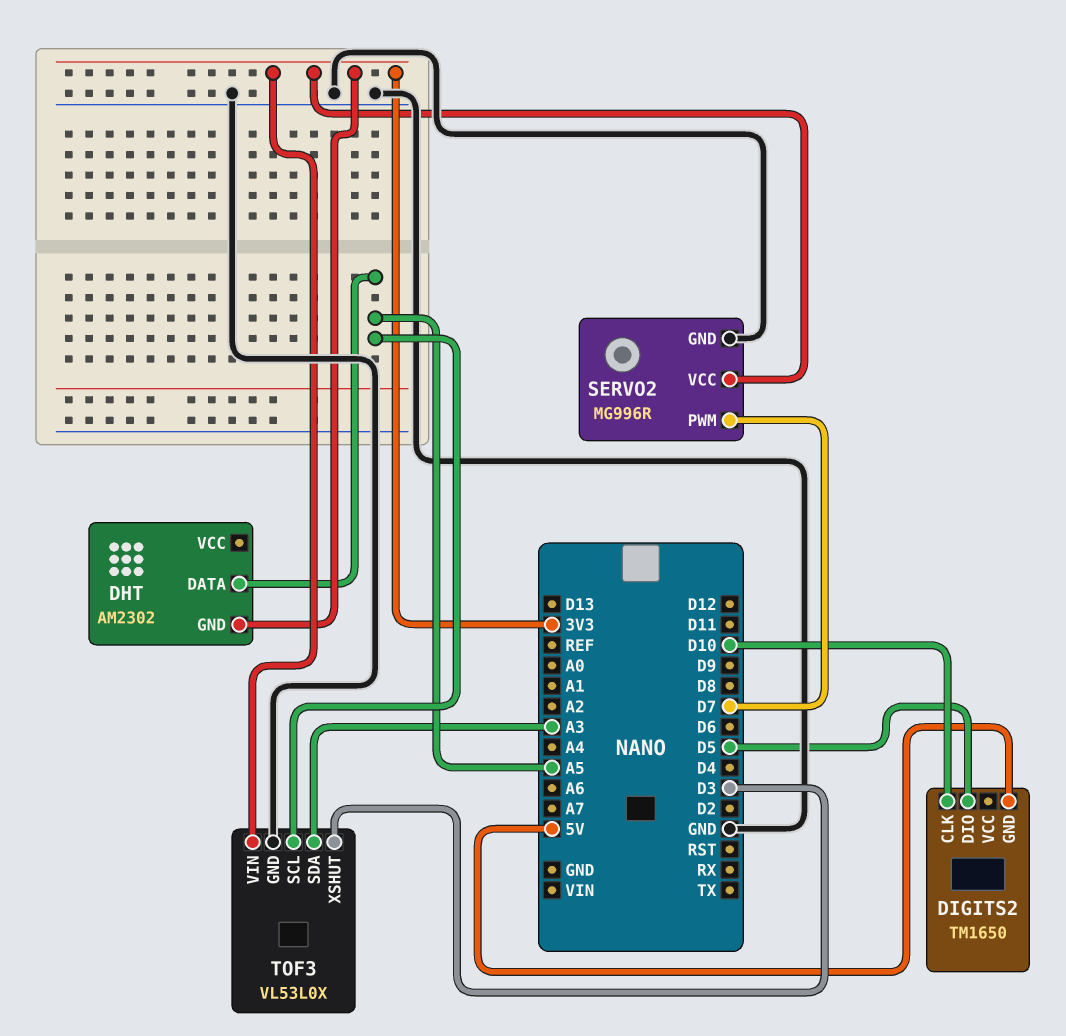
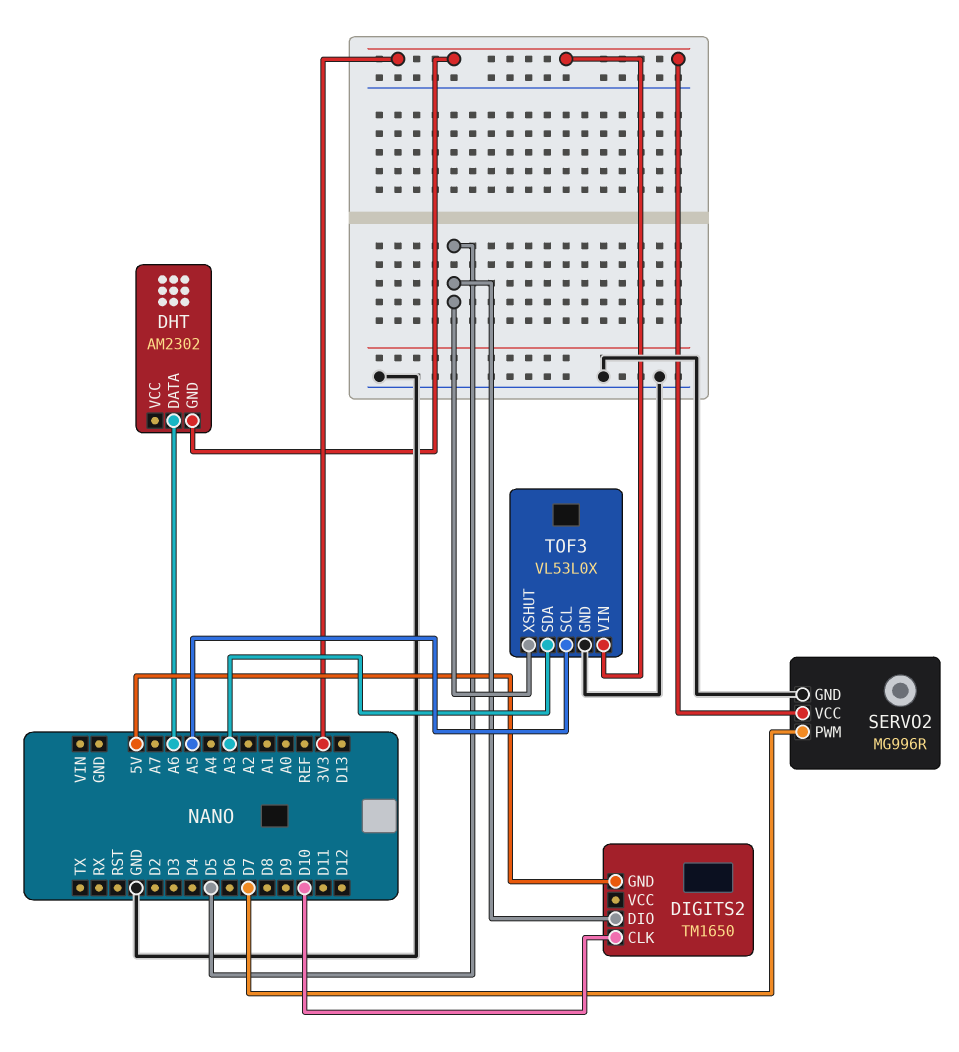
DHT pin DATA: A5 -> A6
TOF3 pin XSHUT: D3 -> D5

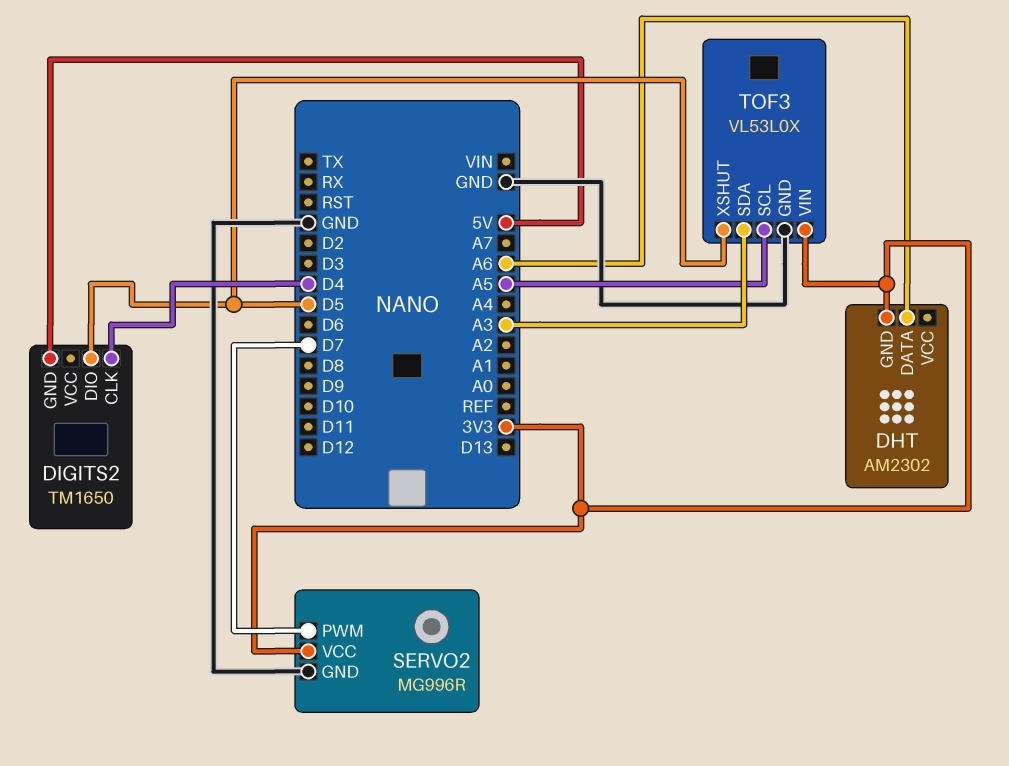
DIGITS2 pin CLK: D10 -> D4

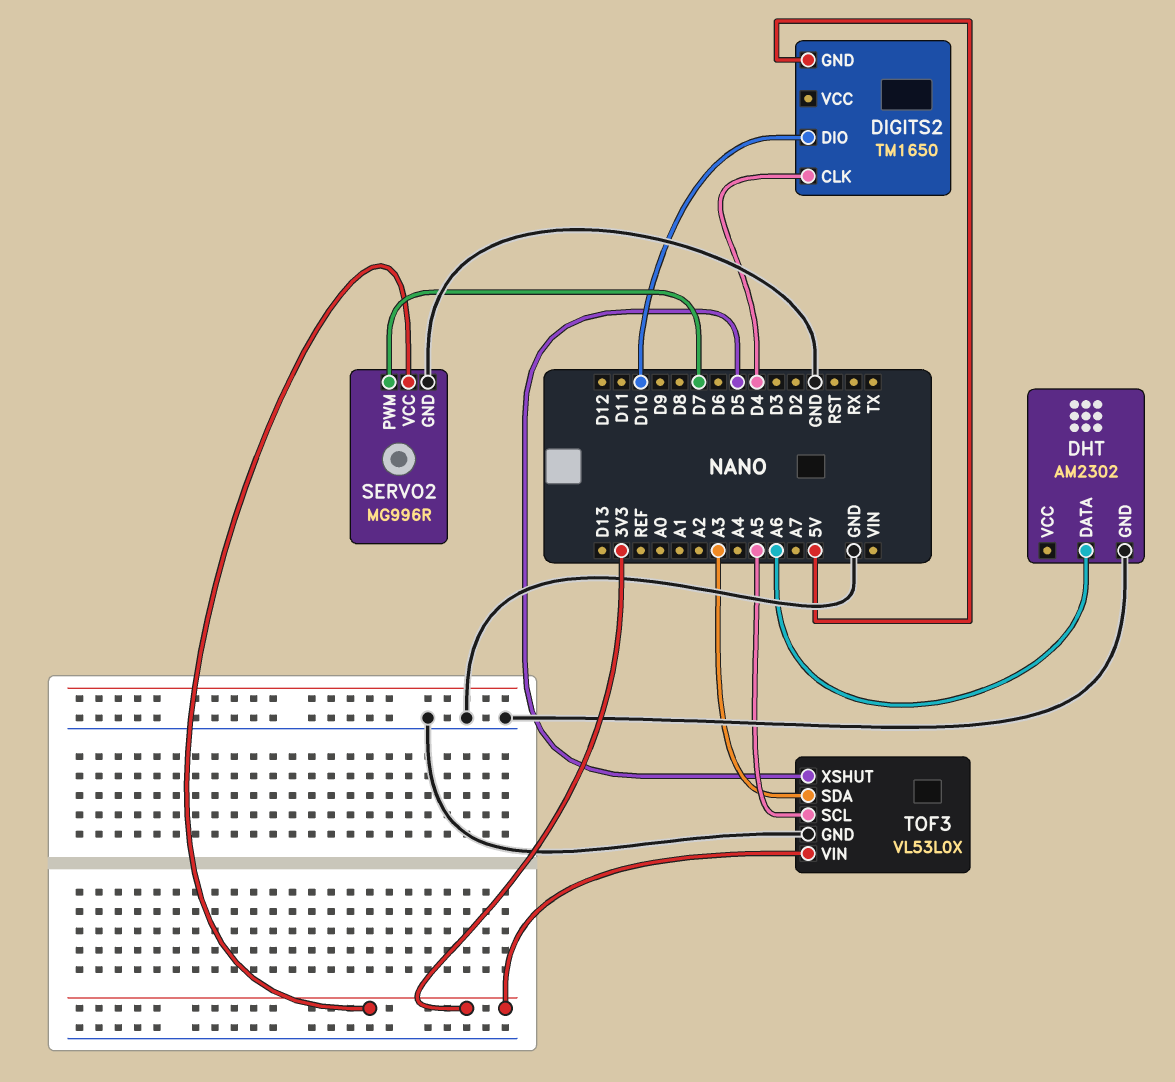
DHT pin GND: 3V3 -> GND
DIGITS2 pin DIO: D5 -> D10

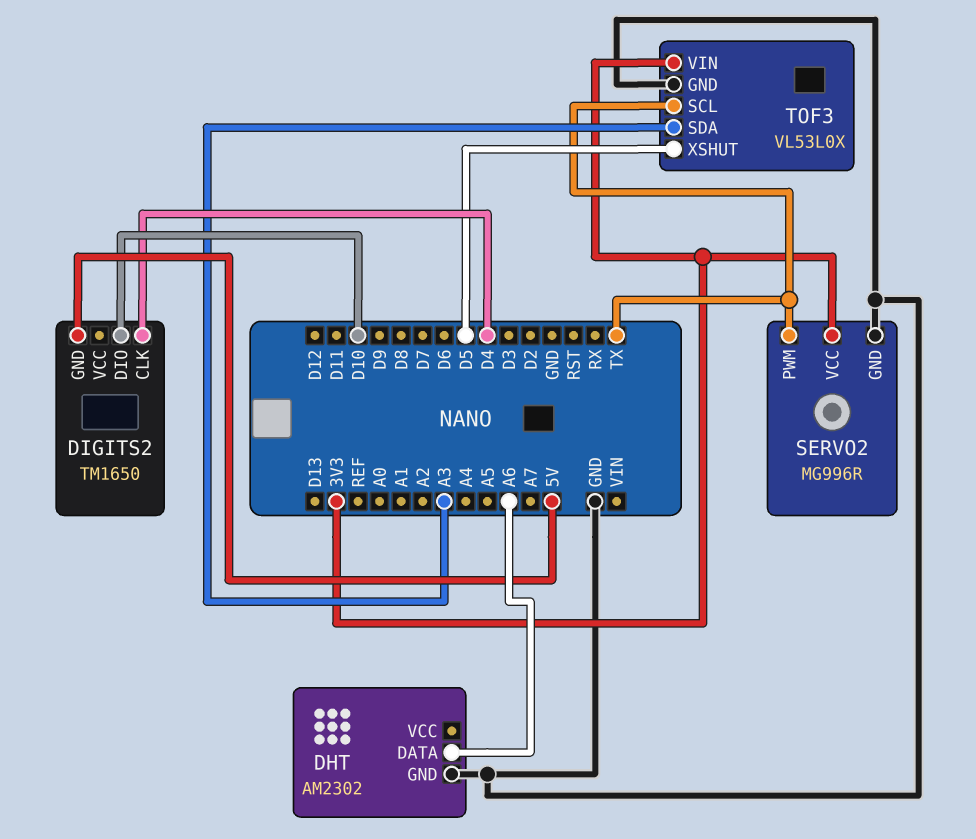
SERVO2 pin PWM: D7 -> TX
TOF3 pin SCL: A5 -> TX

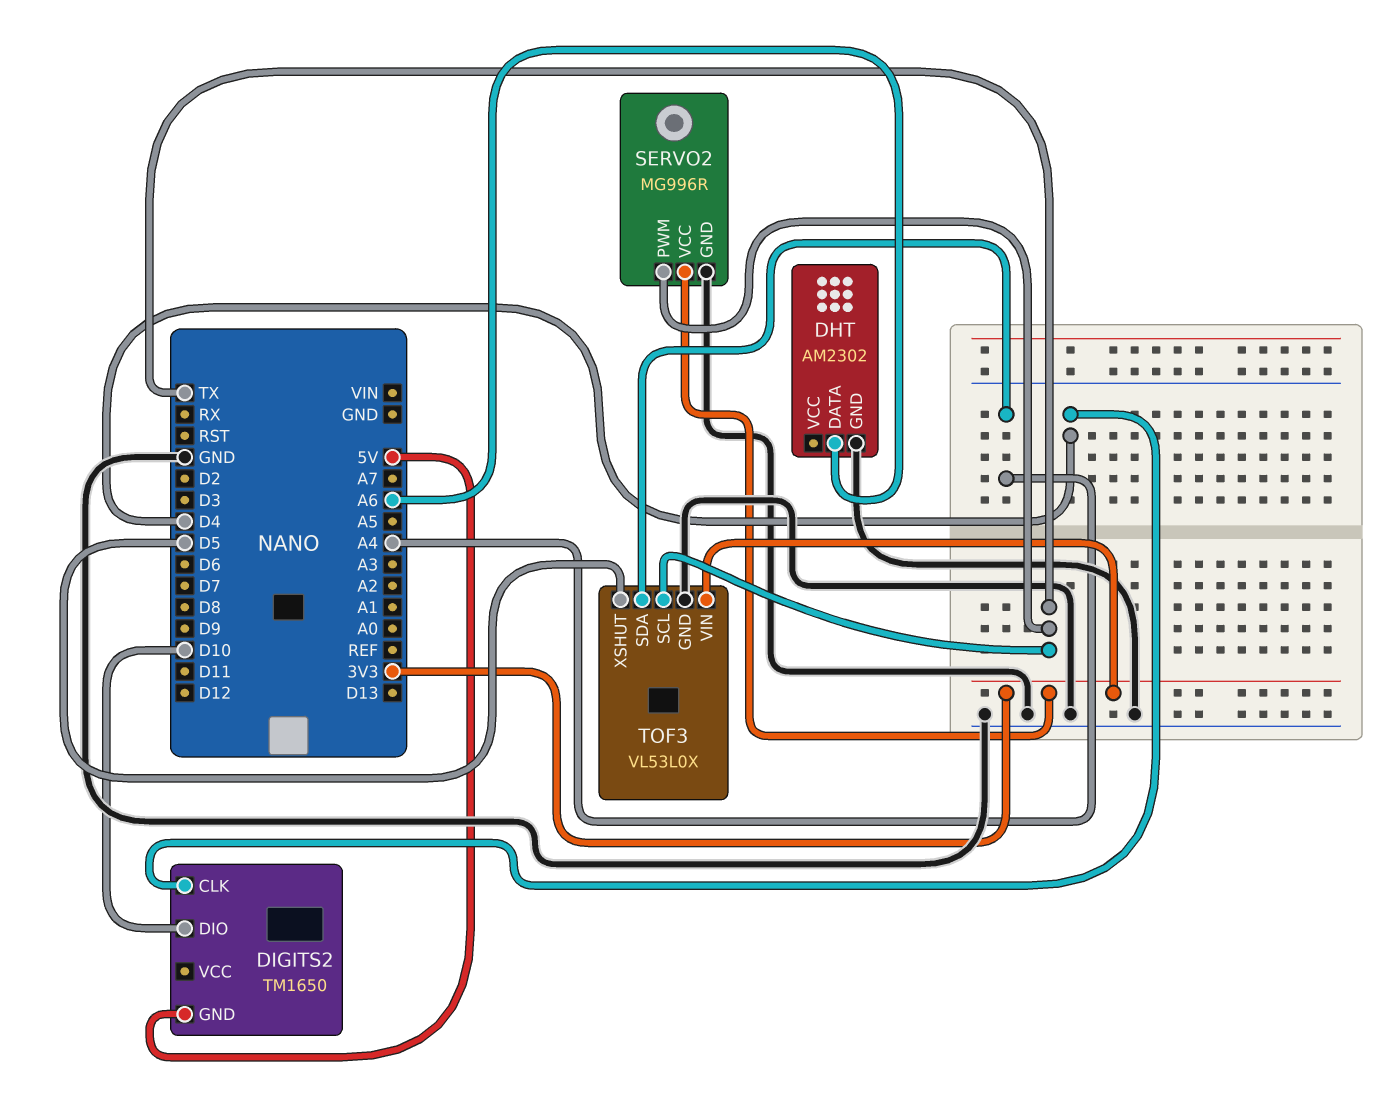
TOF3 pin SDA: A3 -> A4

